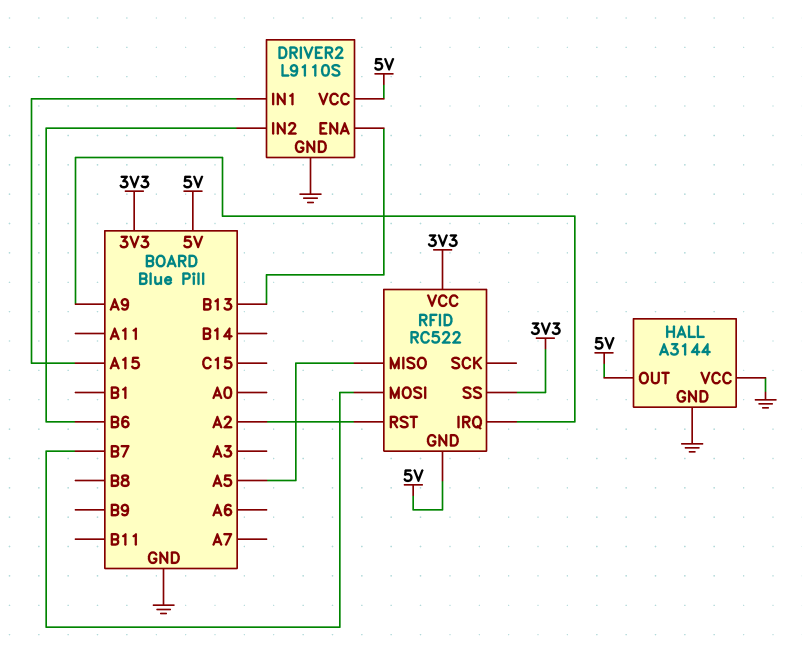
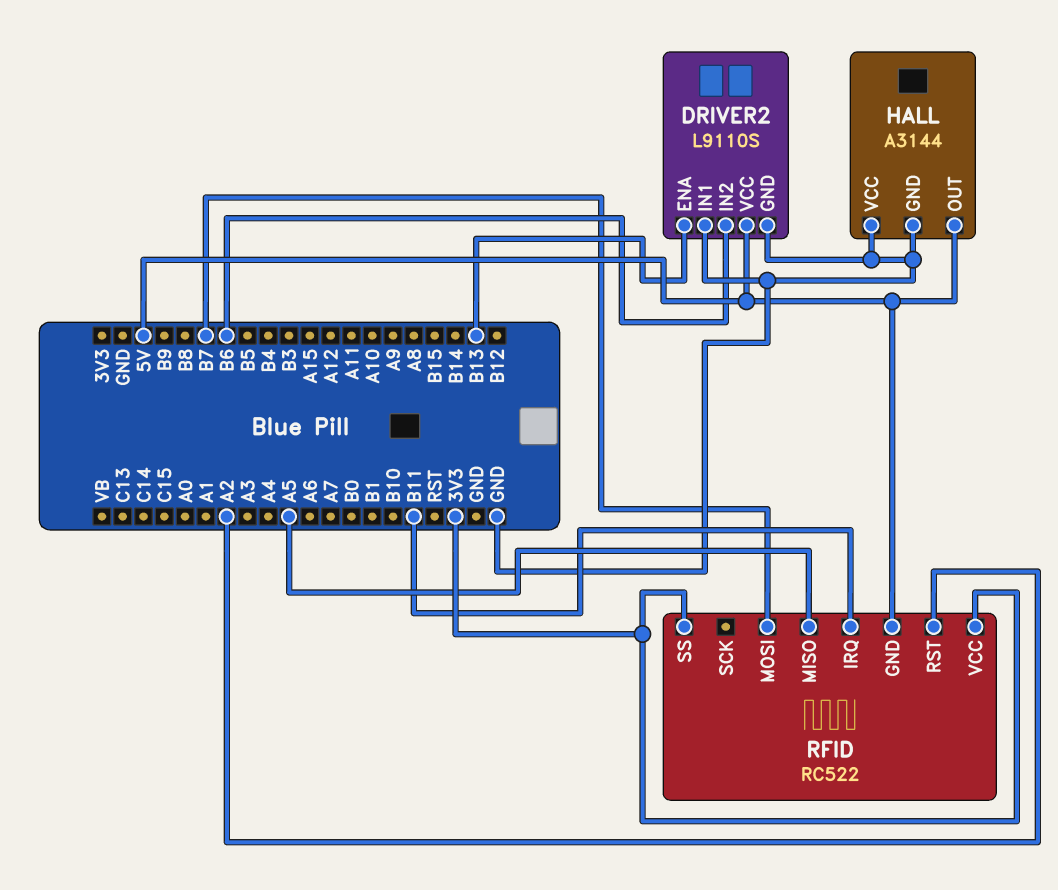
DRIVER2 pin IN1: A15 -> GND
RFID pin IRQ: A9 -> B11

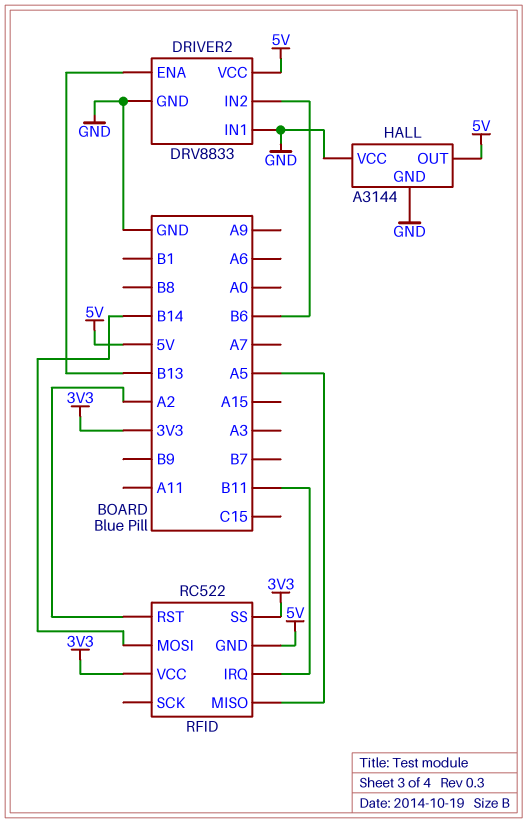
DRIVER2: L9110S -> DRV8833
RFID pin MOSI: B7 -> B14

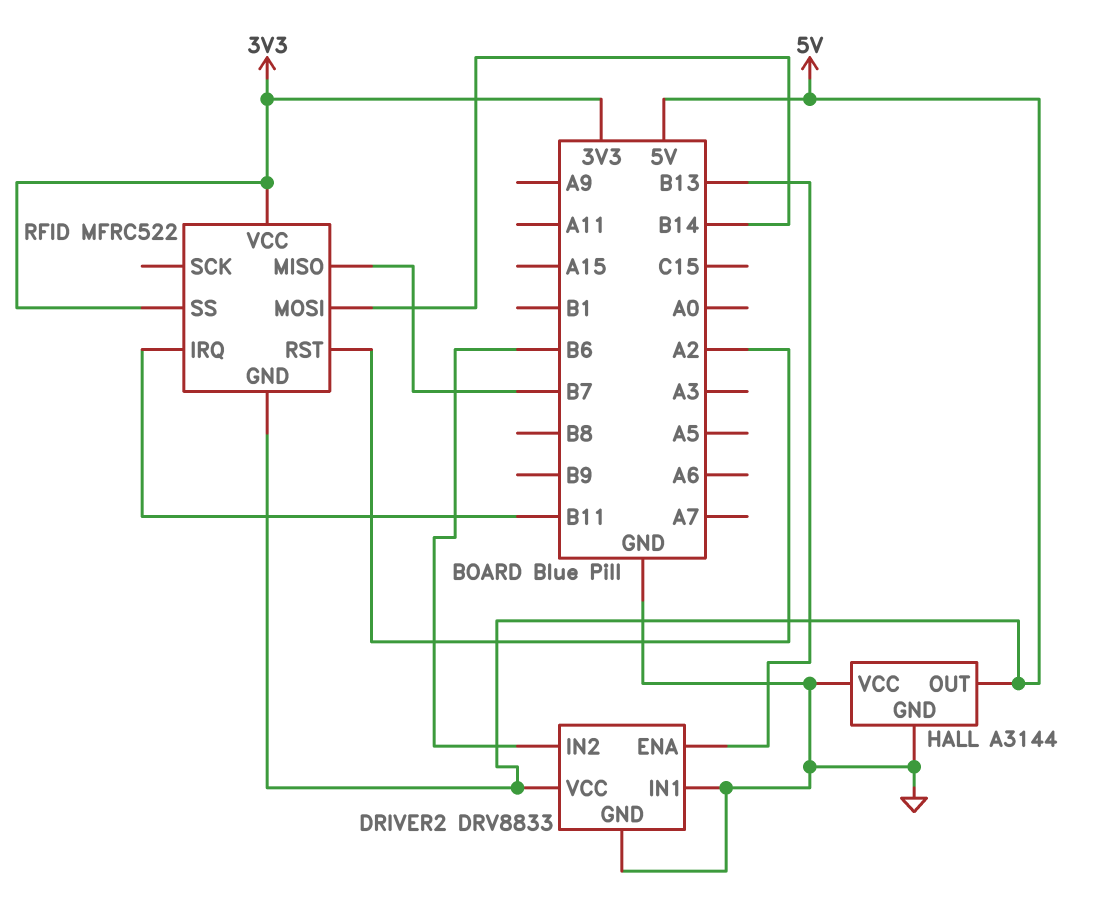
RFID: RC522 -> MFRC522
RFID pin MISO: A5 -> B7

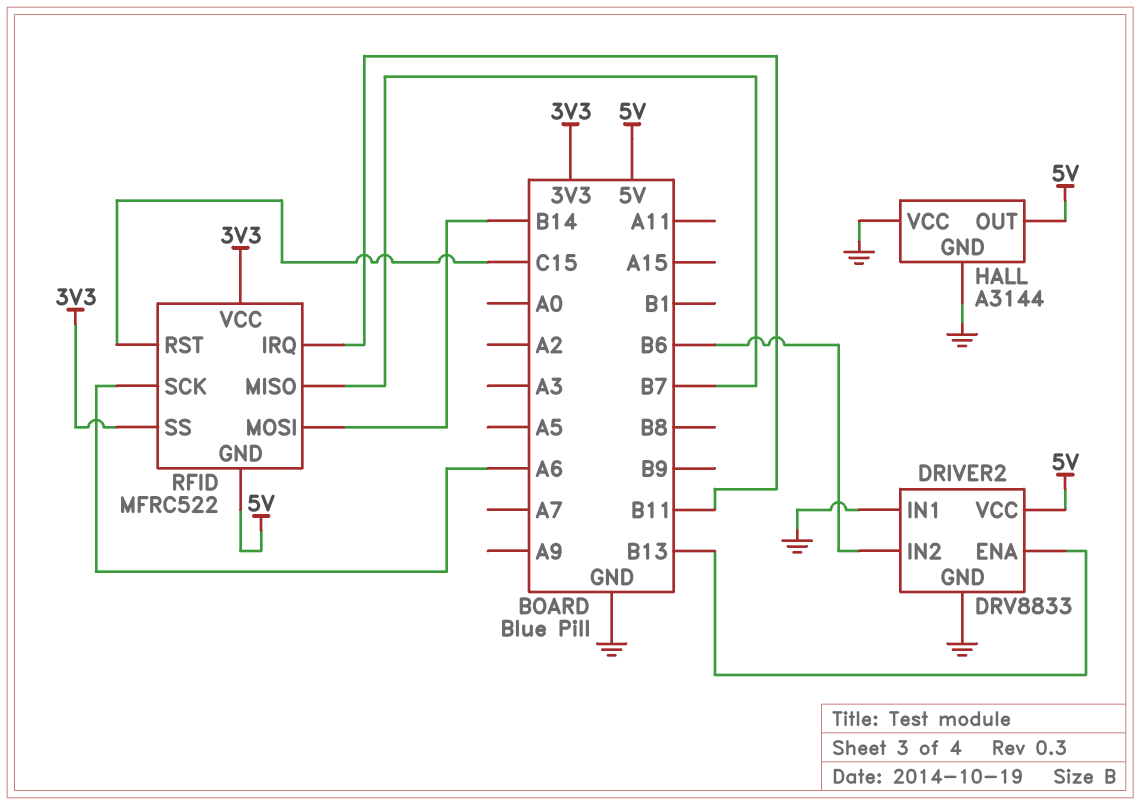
RFID pin RST: A2 -> C15
RFID pin SCK: none -> A6

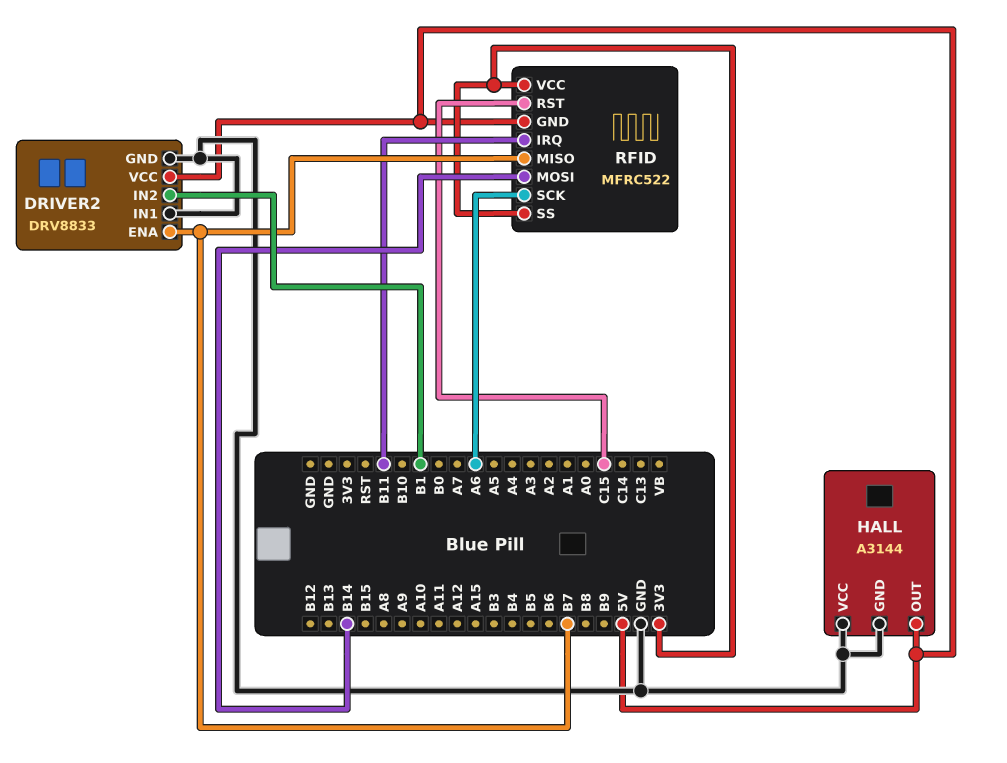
DRIVER2 pin ENA: B13 -> B7
DRIVER2 pin IN2: B6 -> B1

